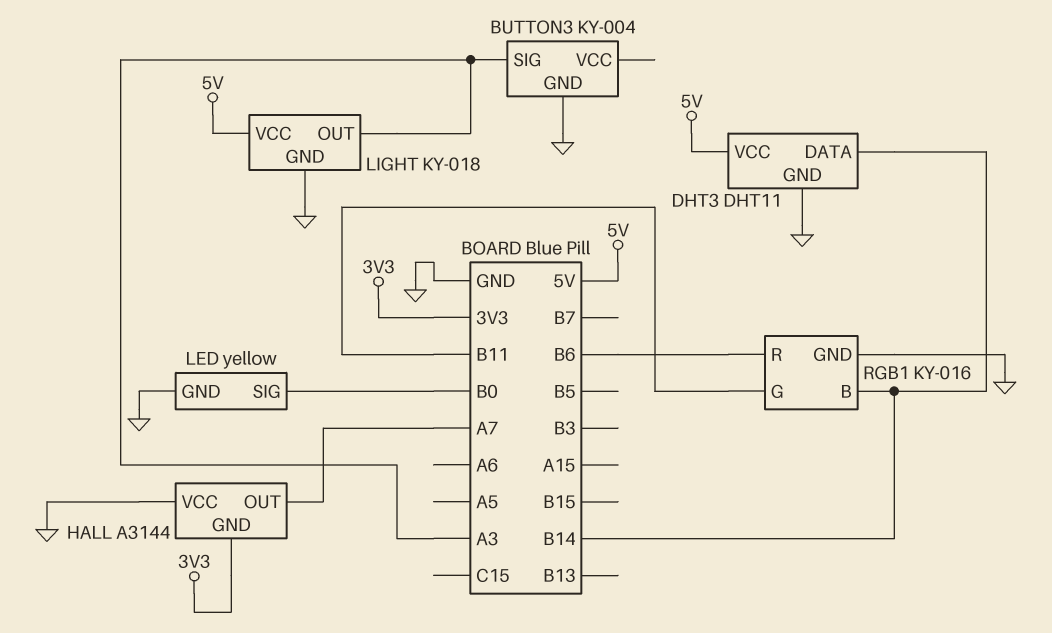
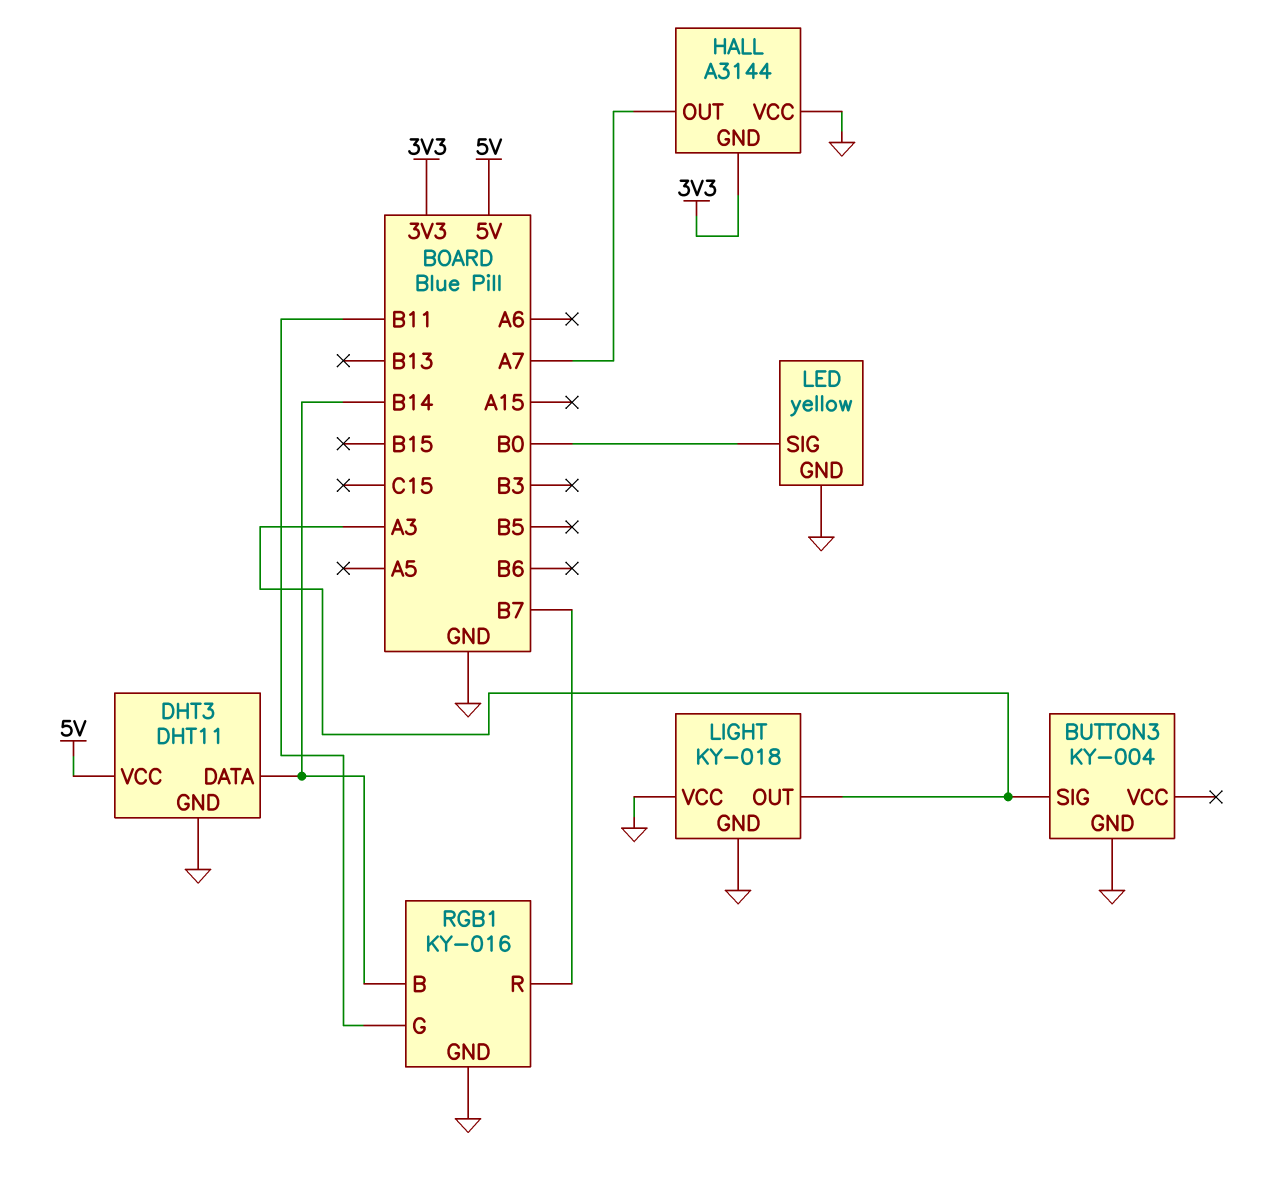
LIGHT pin VCC: 5V -> GND
RGB1 pin R: B6 -> B7

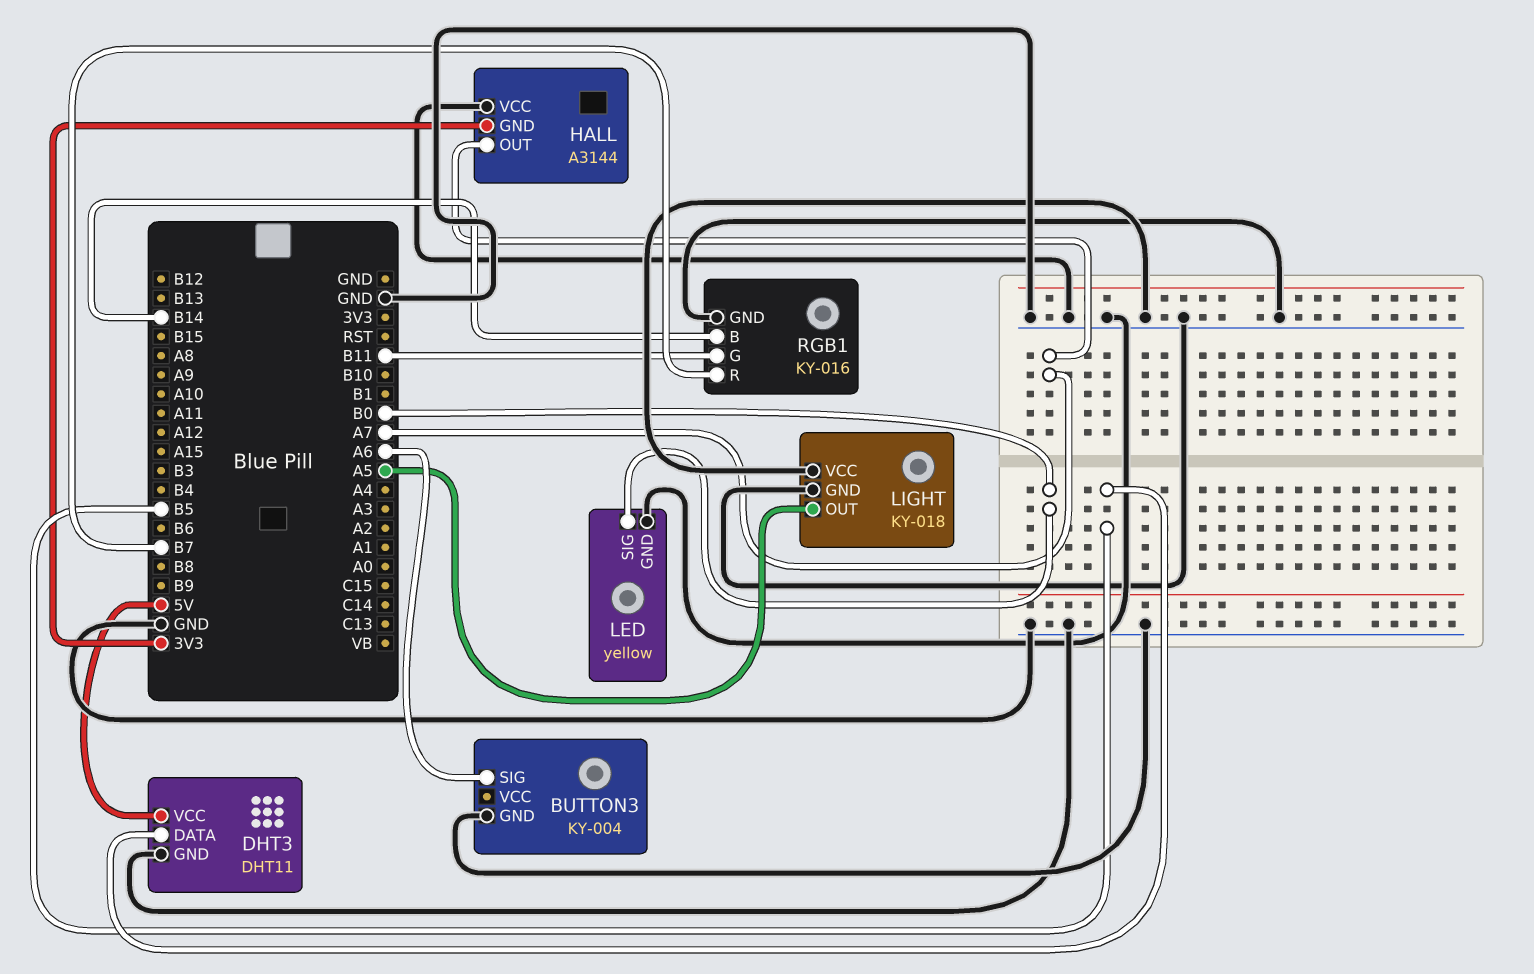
BUTTON3 pin SIG: A3 -> A6
DHT3 pin DATA: B14 -> B5
LIGHT pin OUT: A3 -> A5

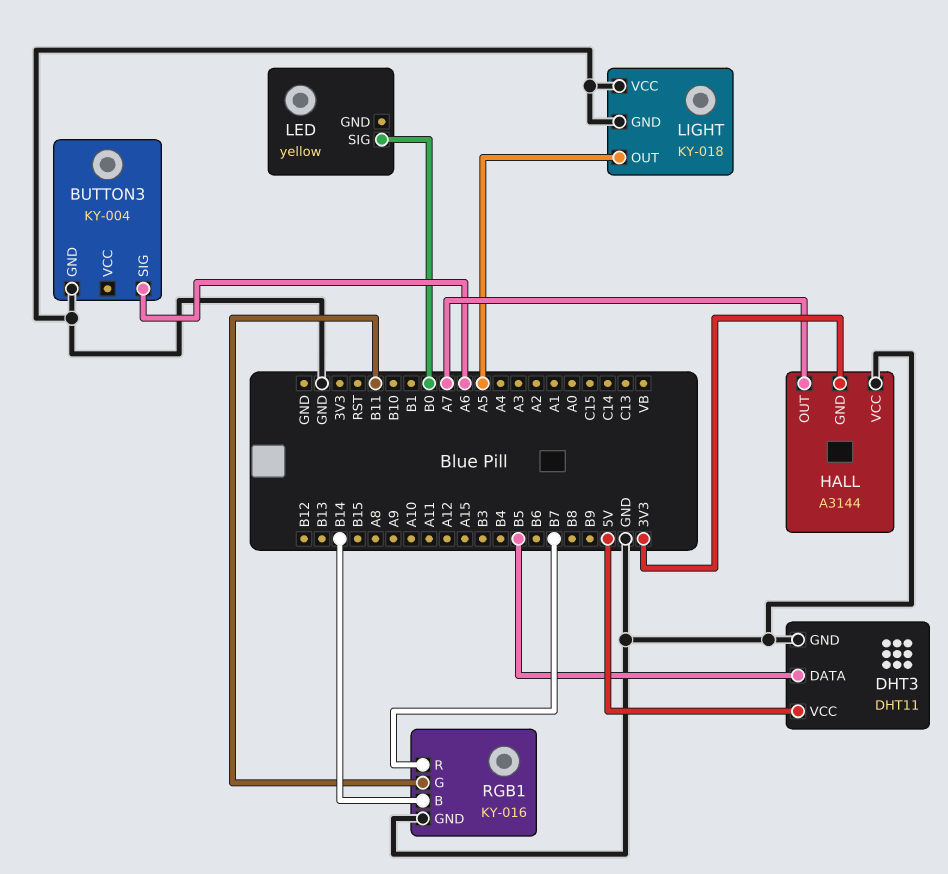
LED pin GND: GND -> none

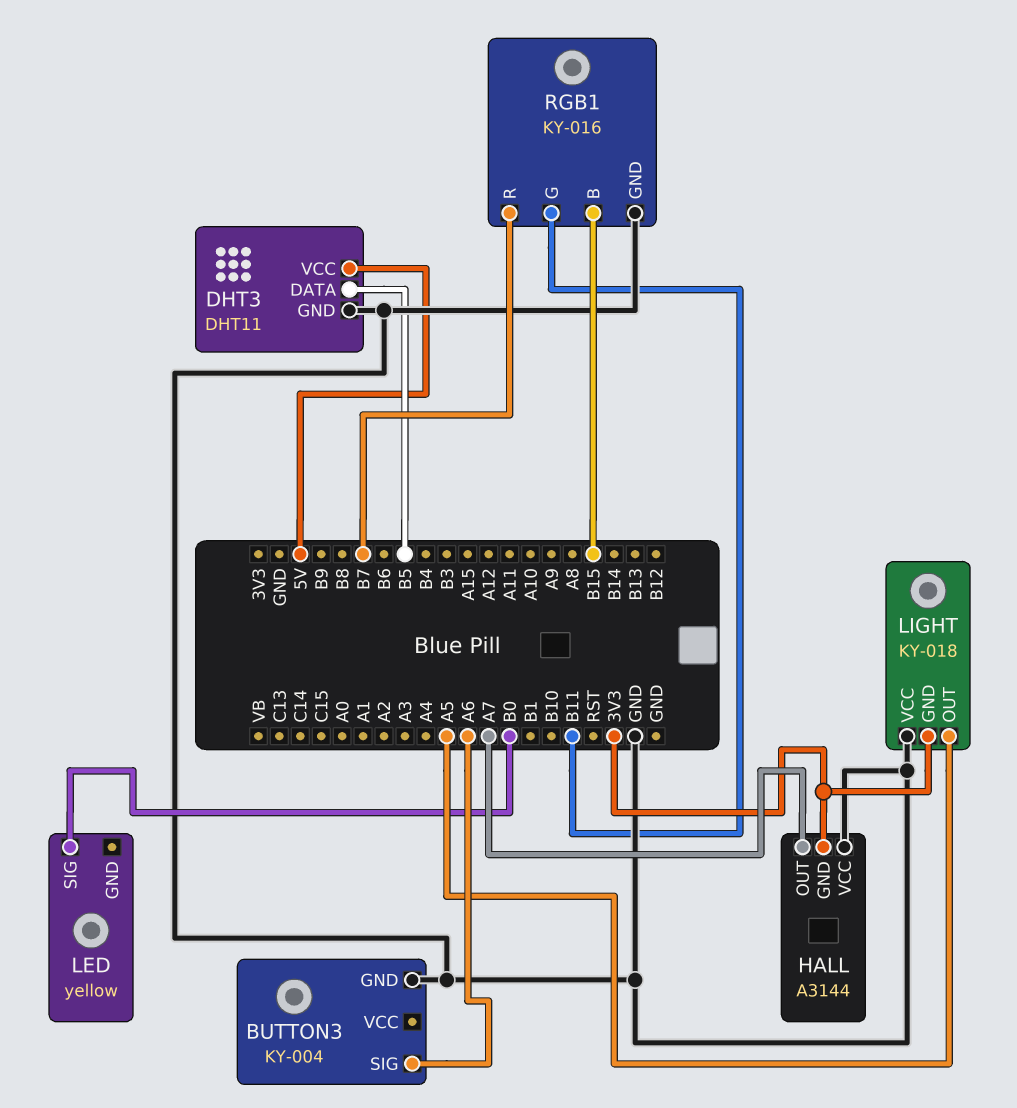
LIGHT pin GND: GND -> 3V3
RGB1 pin B: B14 -> B15

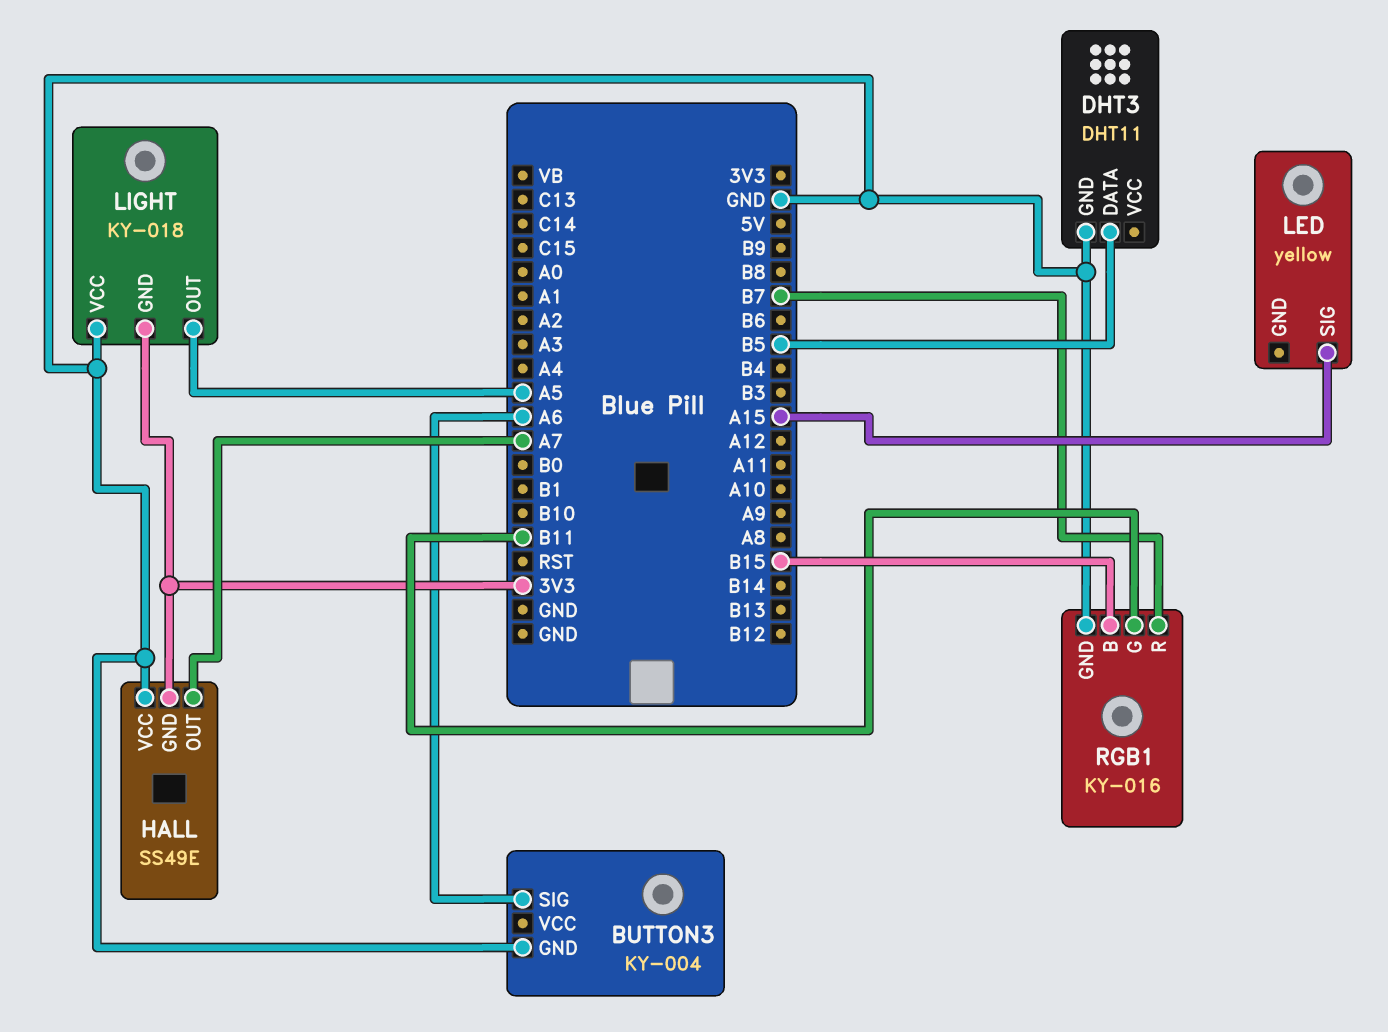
DHT3 pin VCC: 5V -> none
HALL: A3144 -> SS49E
LED pin SIG: B0 -> A15

